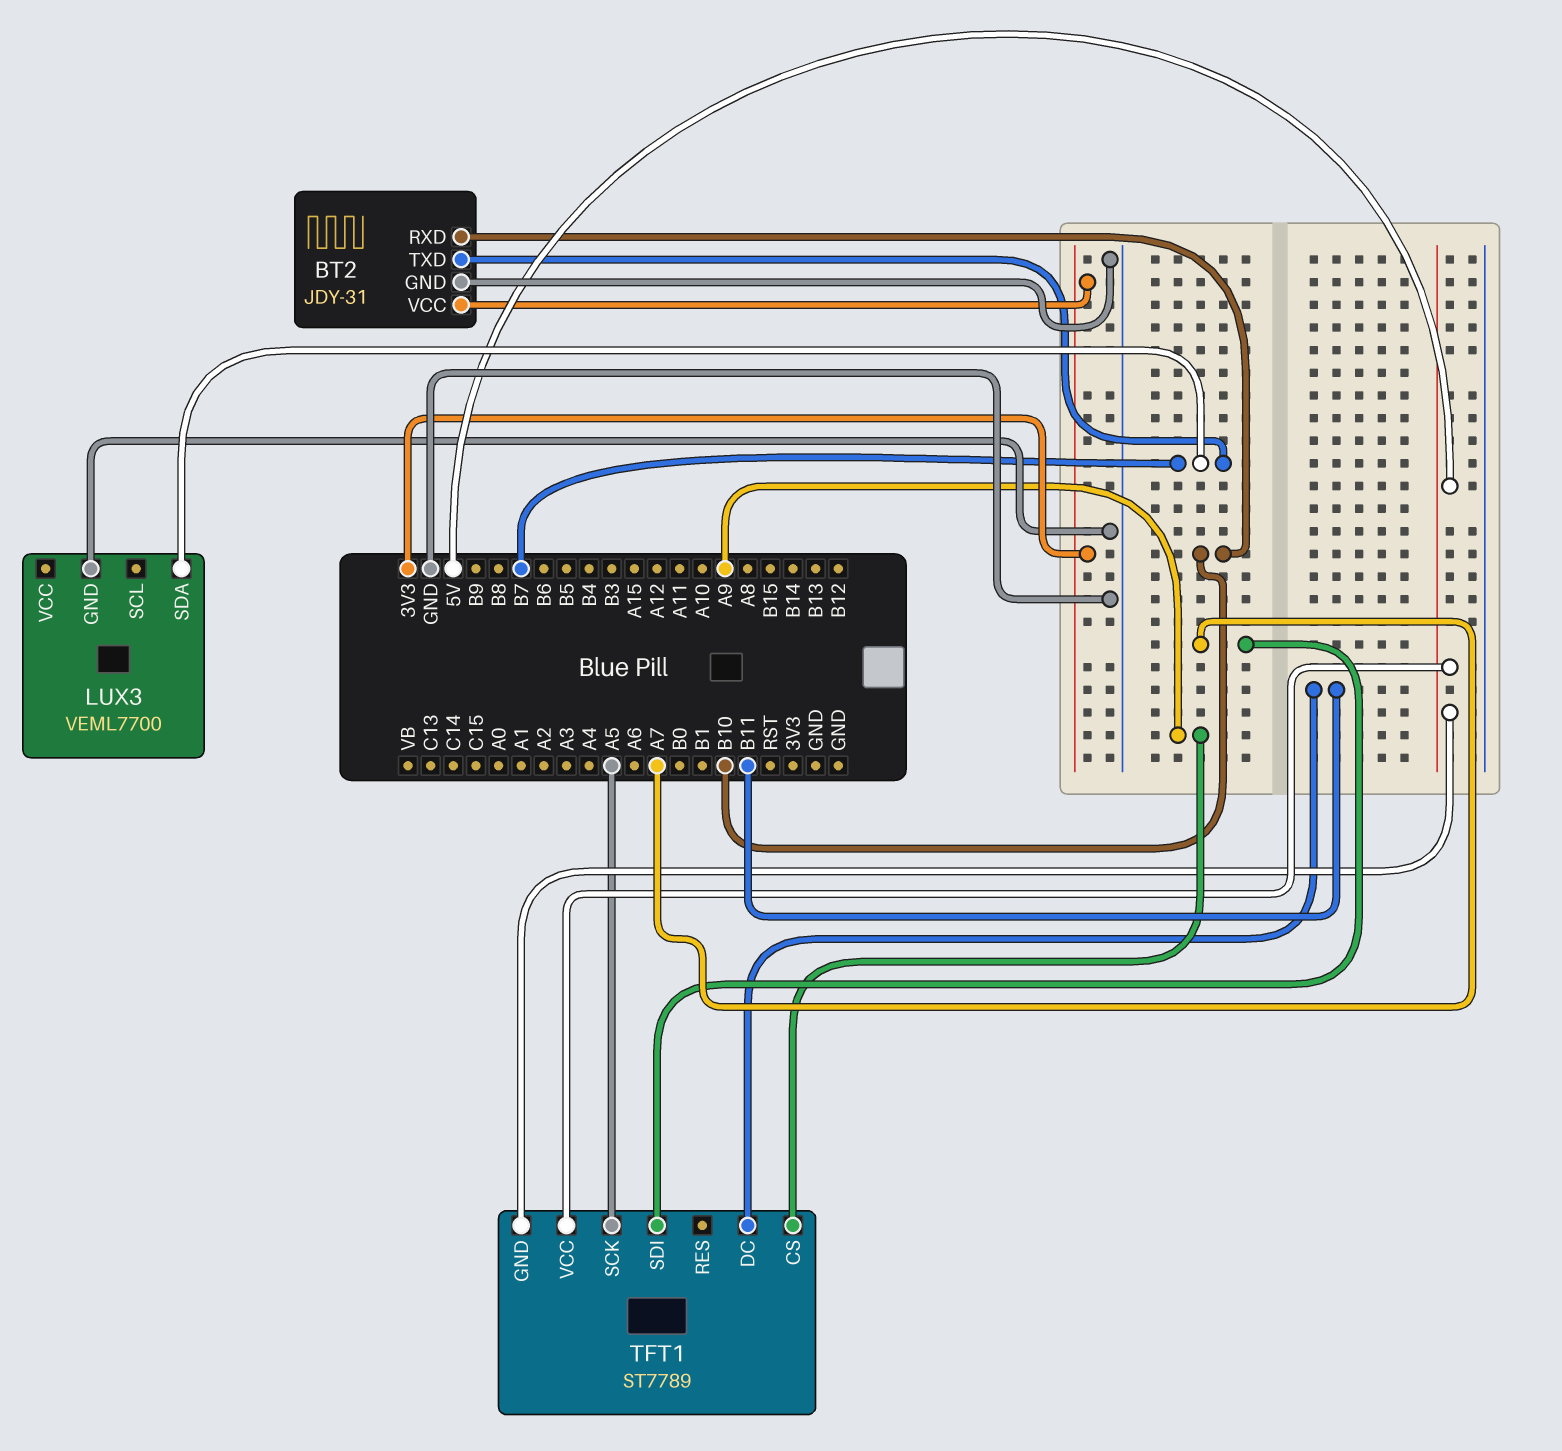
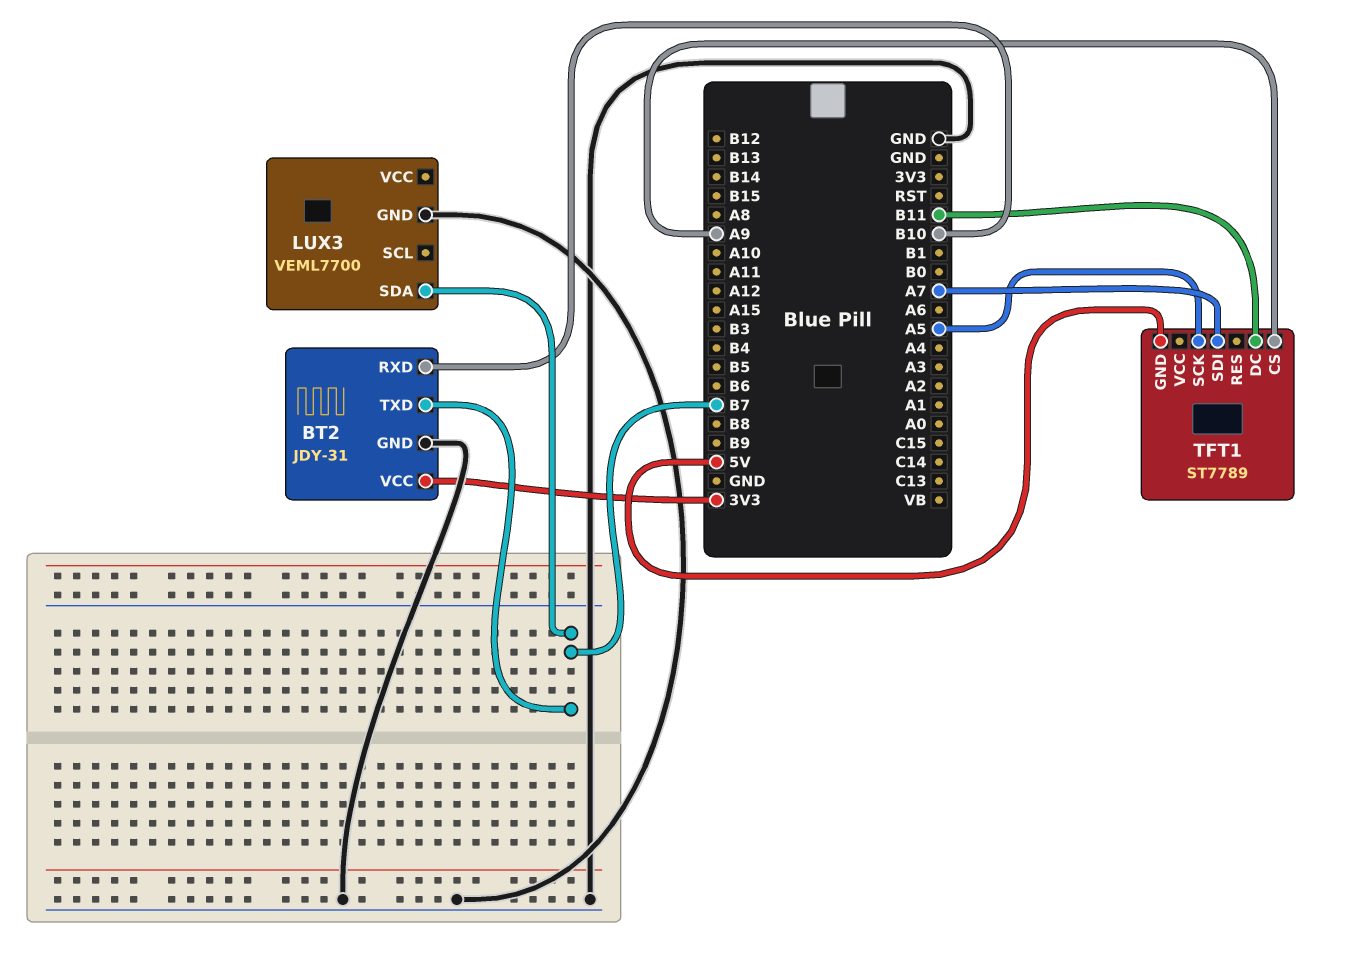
TFT1 pin VCC: 5V -> none

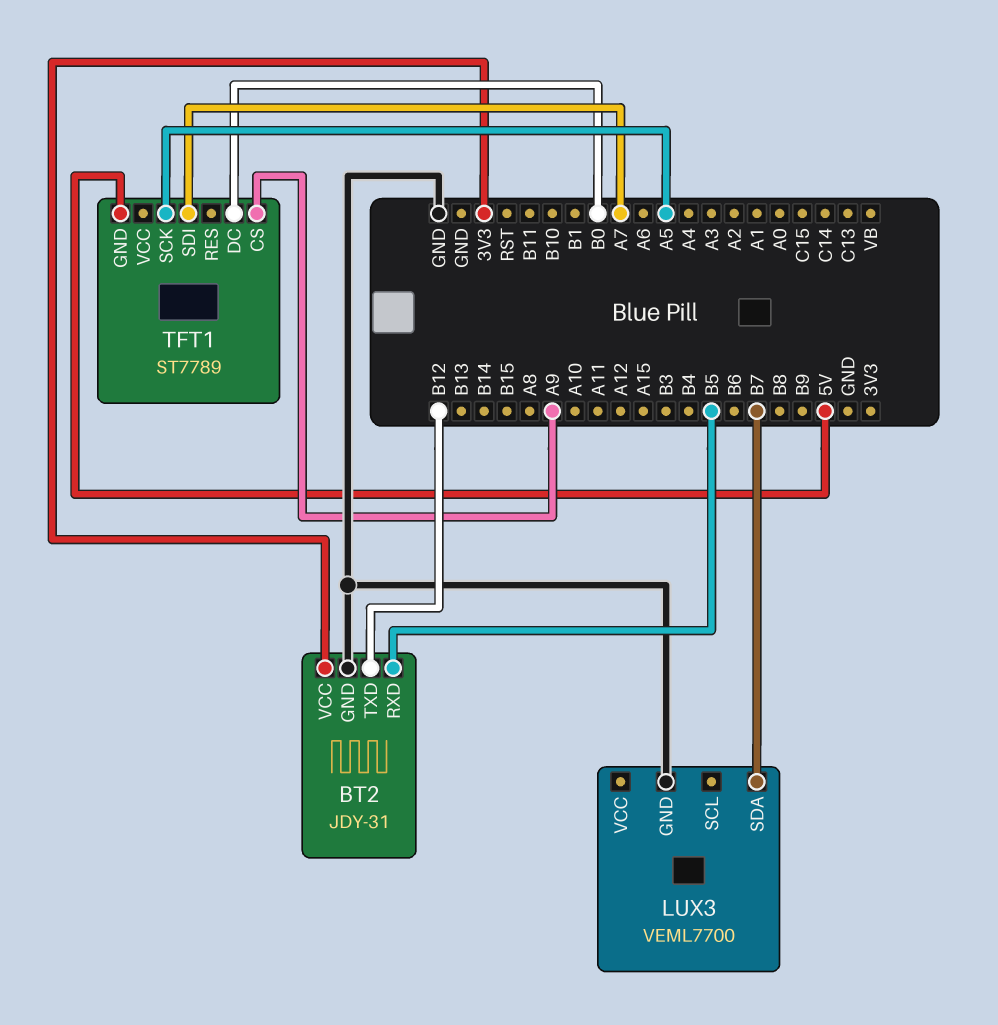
BT2 pin RXD: B10 -> B5
BT2 pin TXD: B7 -> B12
TFT1 pin DC: B11 -> B0

